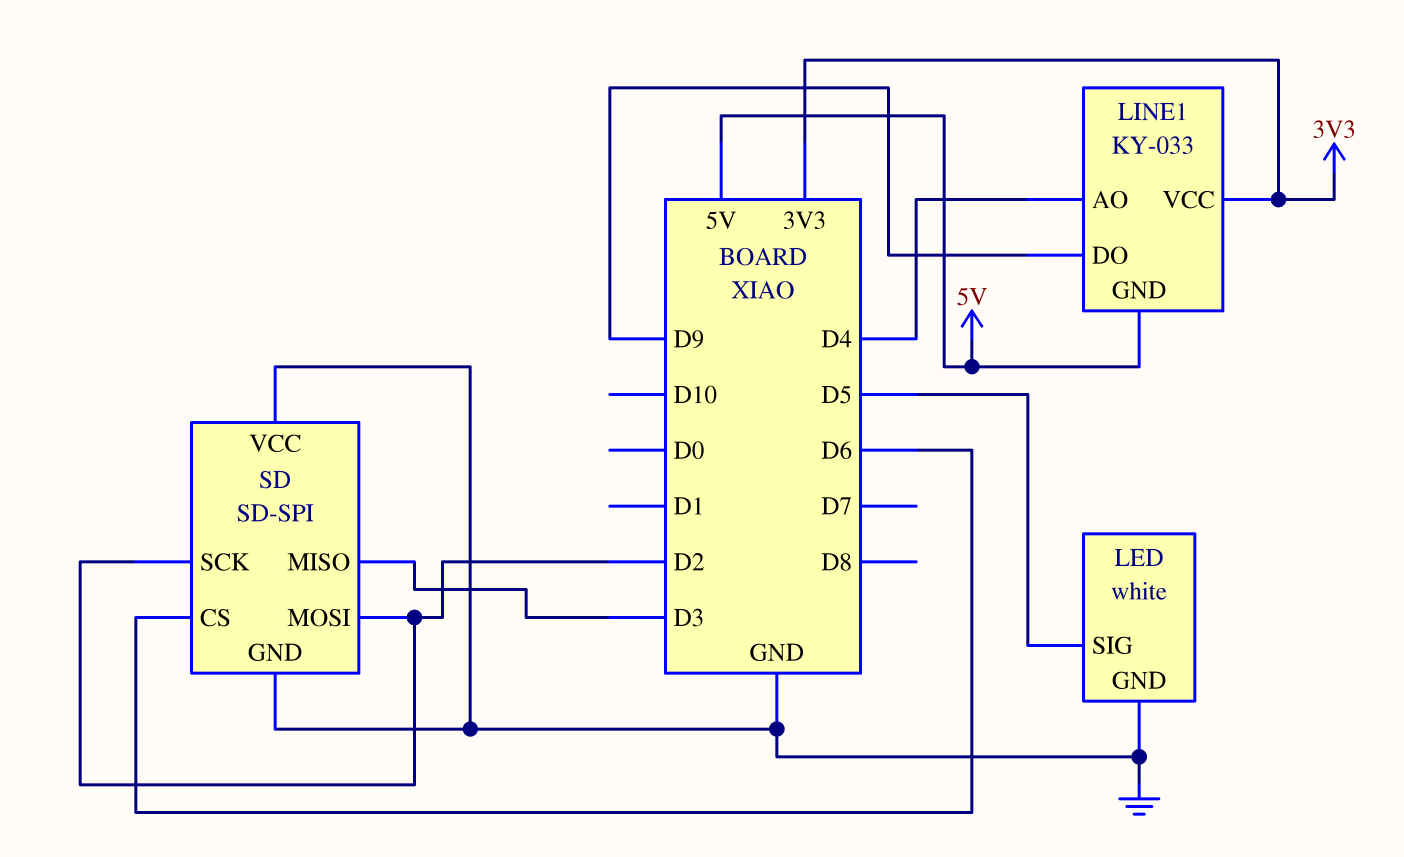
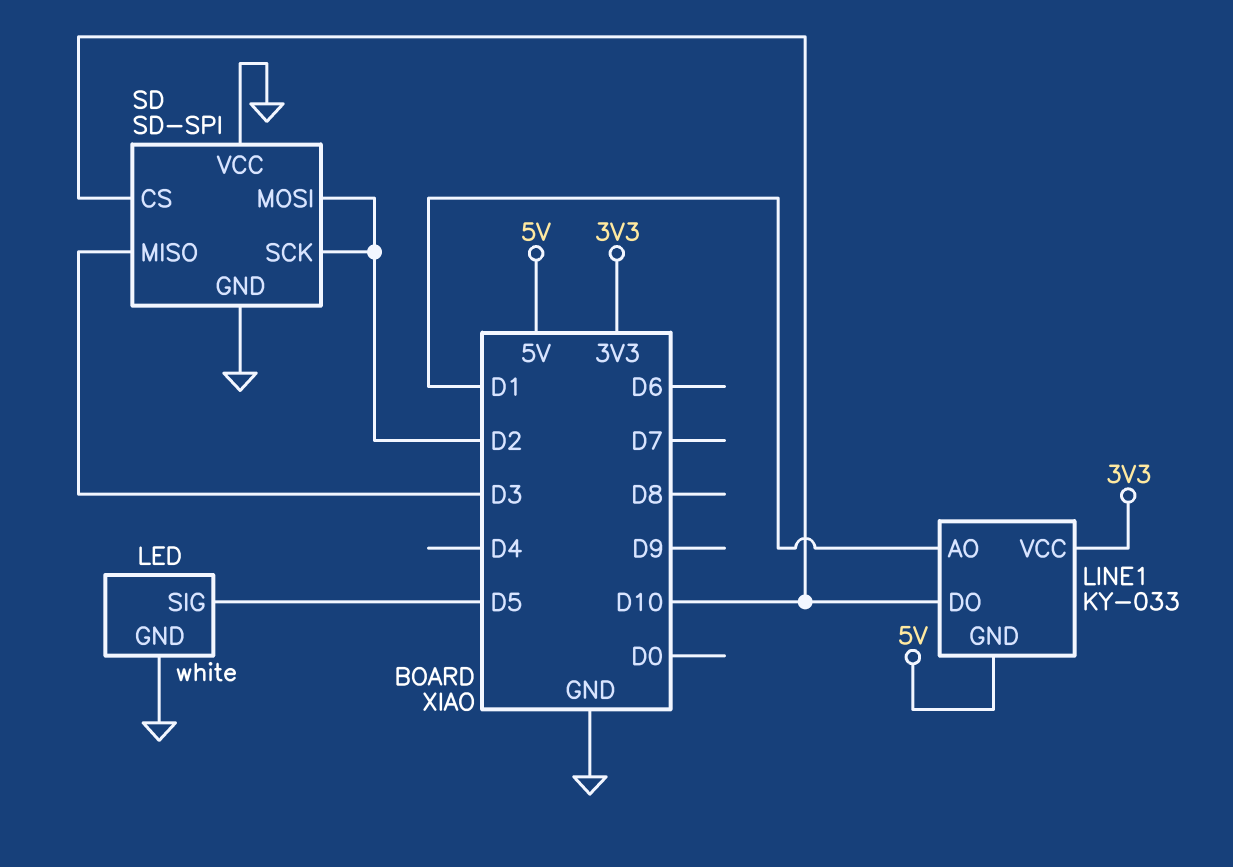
LINE1 pin AO: D4 -> D1
LINE1 pin DO: D9 -> D10
SD pin CS: D6 -> D10

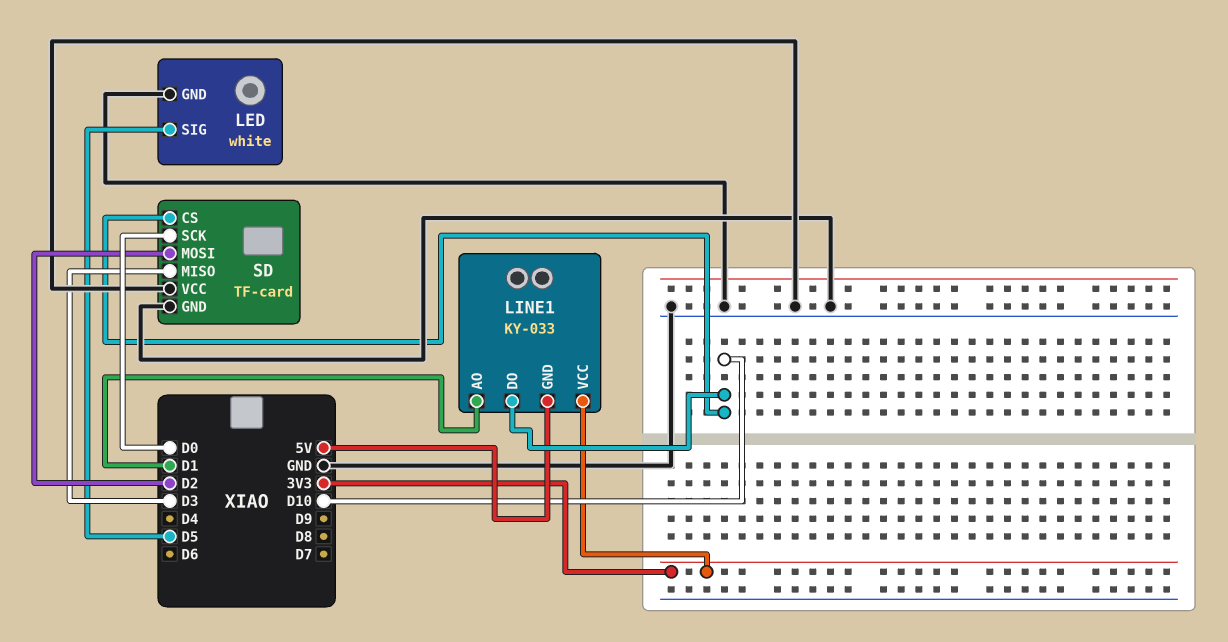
SD: SD-SPI -> TF-card
SD pin SCK: D2 -> D0

